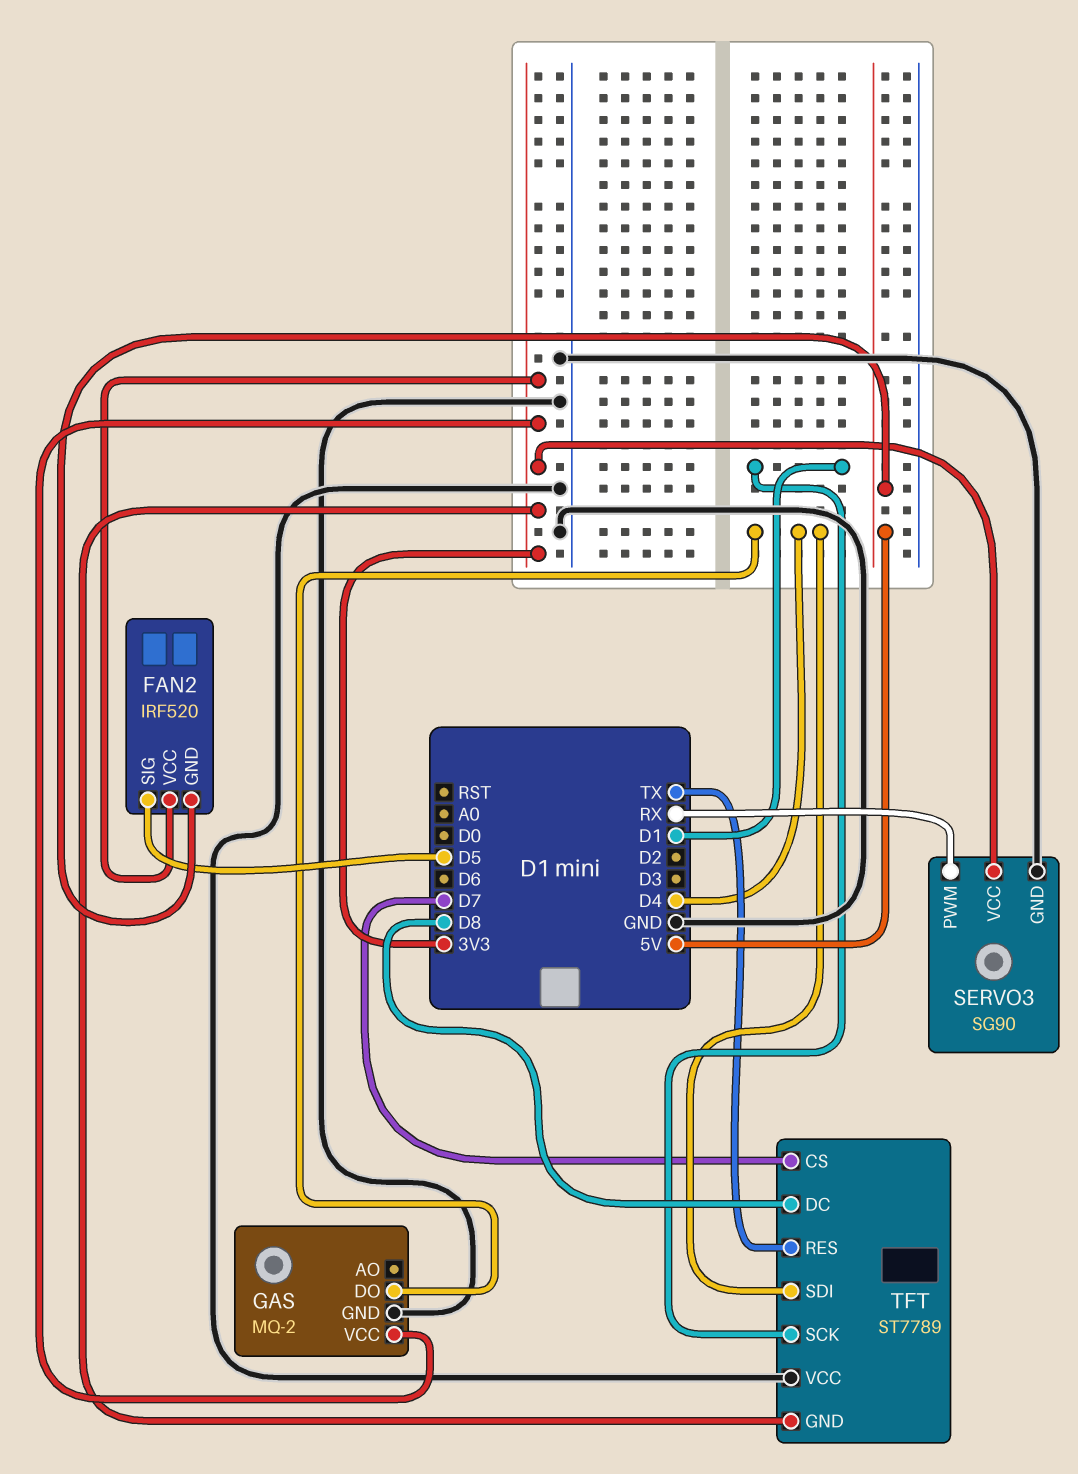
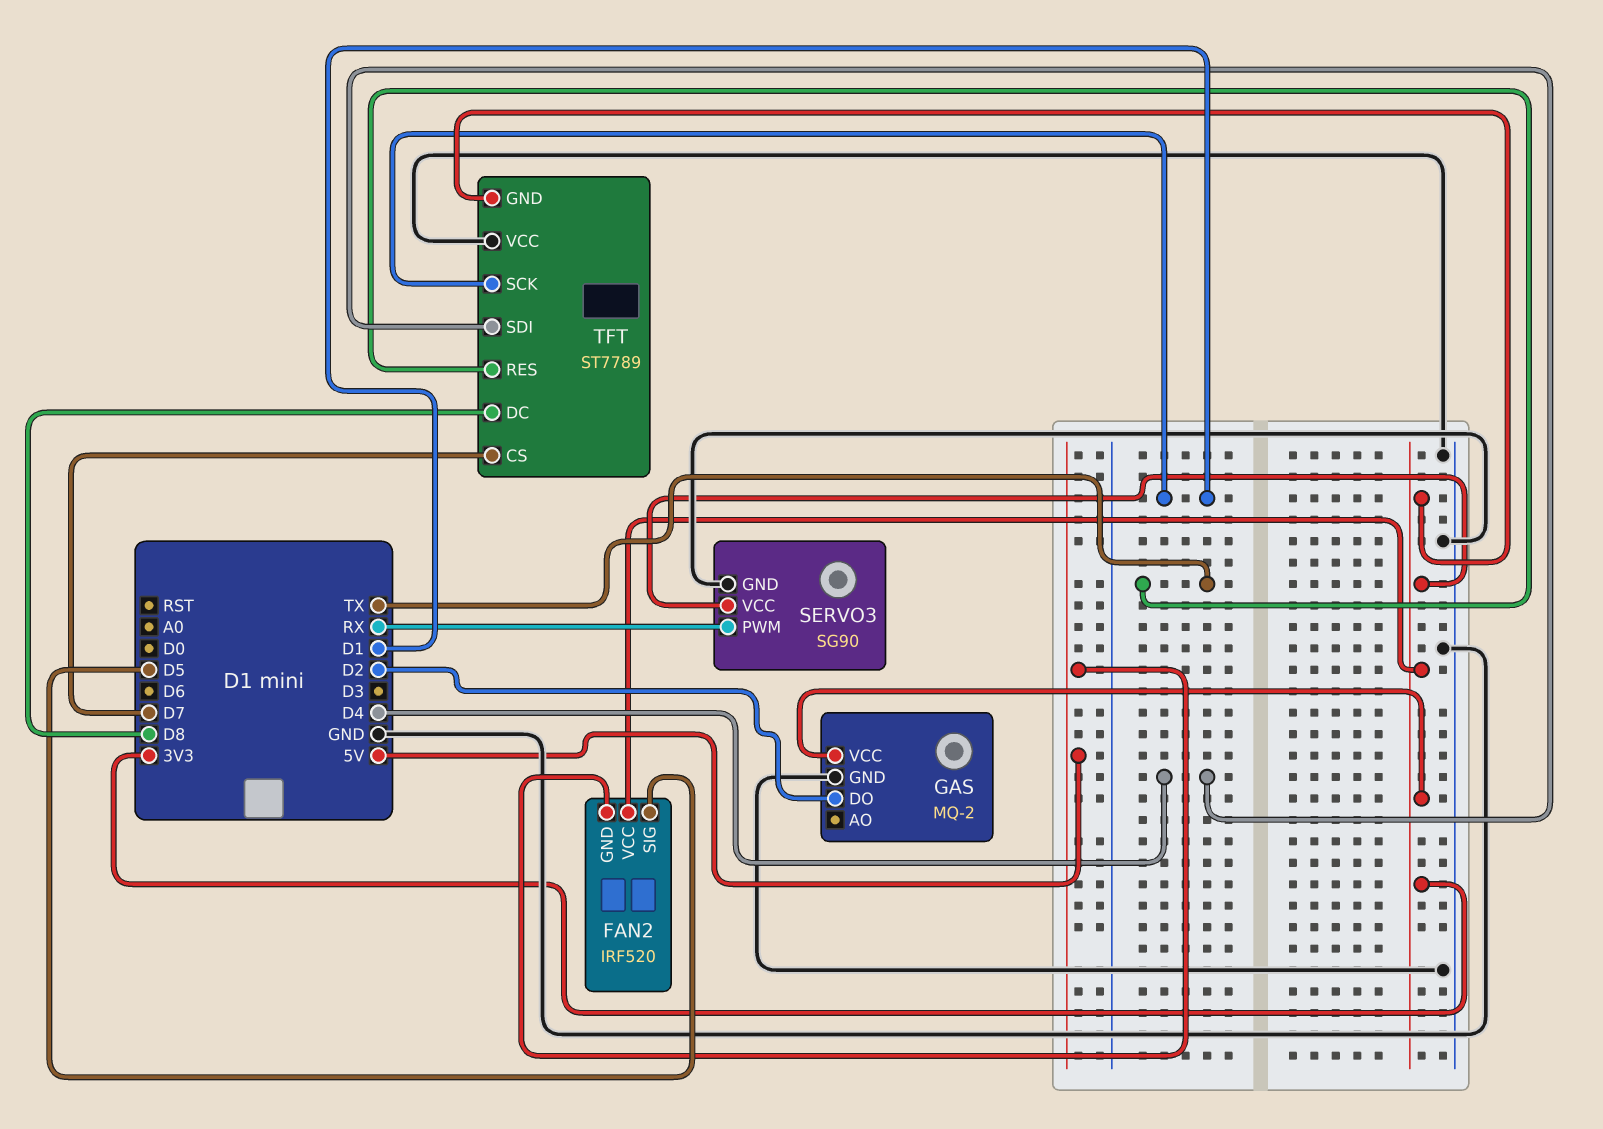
GAS pin DO: D4 -> D2

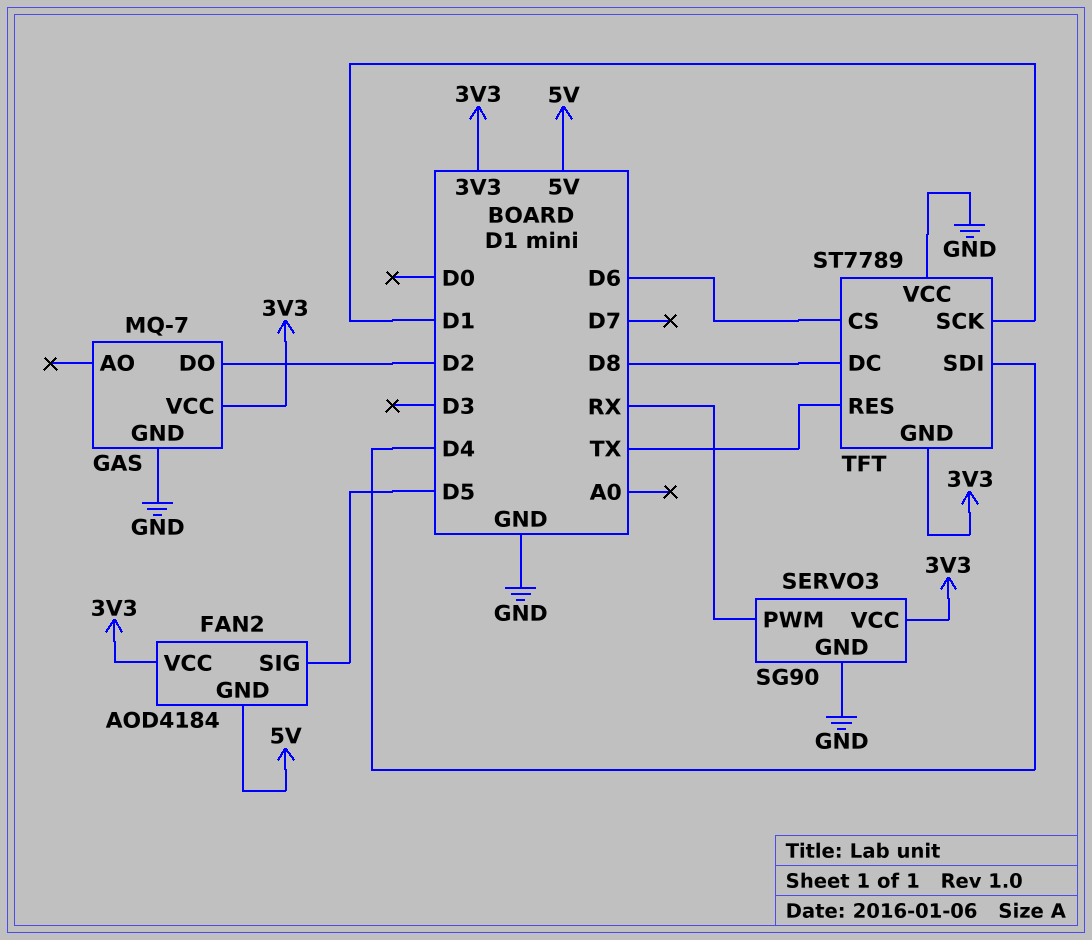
FAN2: IRF520 -> AOD4184
GAS: MQ-2 -> MQ-7
TFT pin CS: D7 -> D6

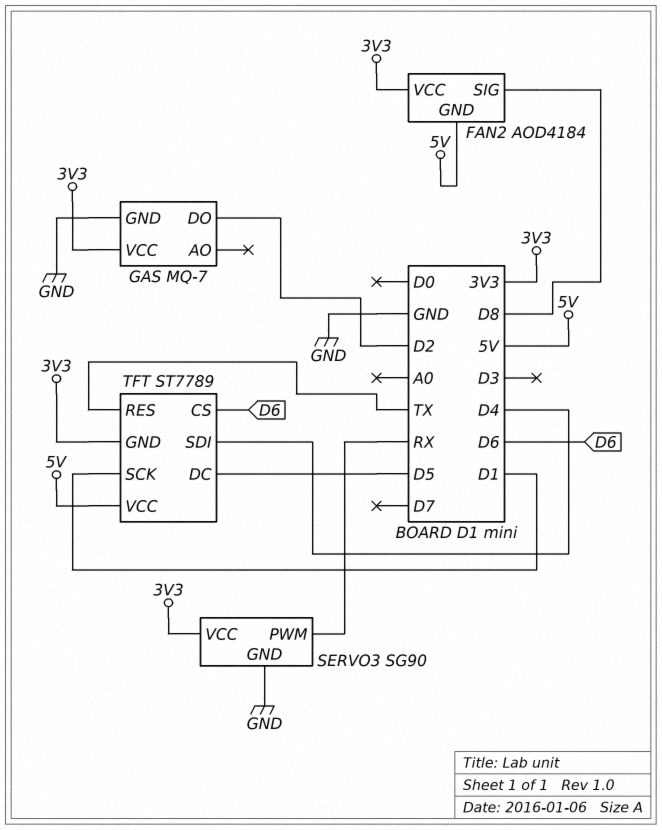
FAN2 pin SIG: D5 -> D8
TFT pin DC: D8 -> D5
TFT pin VCC: GND -> 5V

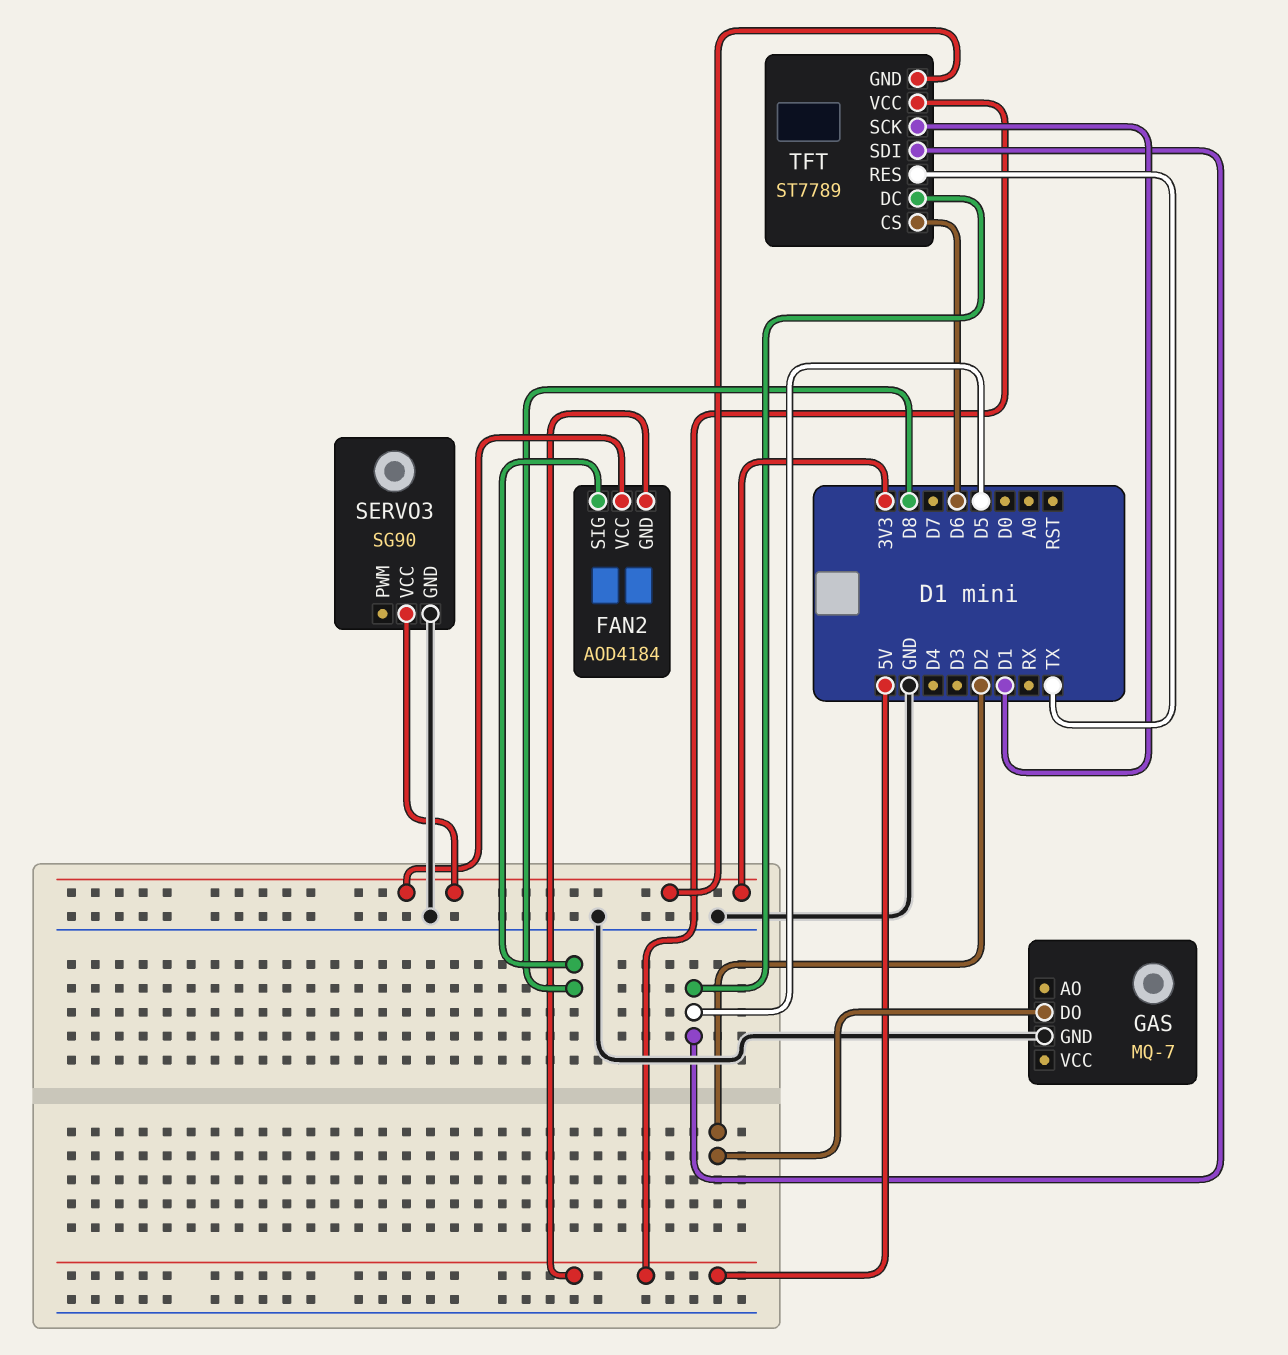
GAS pin VCC: 3V3 -> none
SERVO3 pin PWM: RX -> none
TFT pin SDI: D4 -> D5

